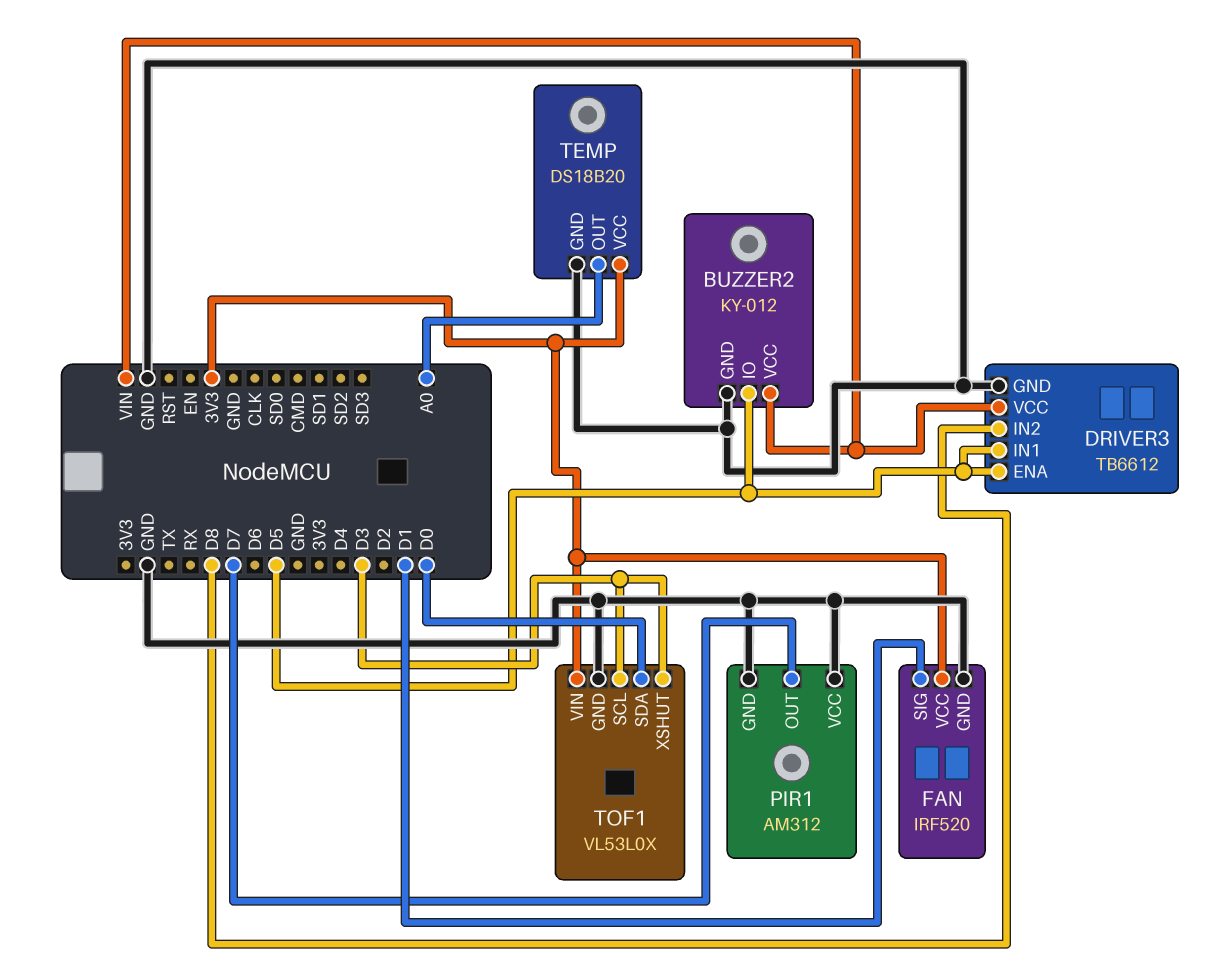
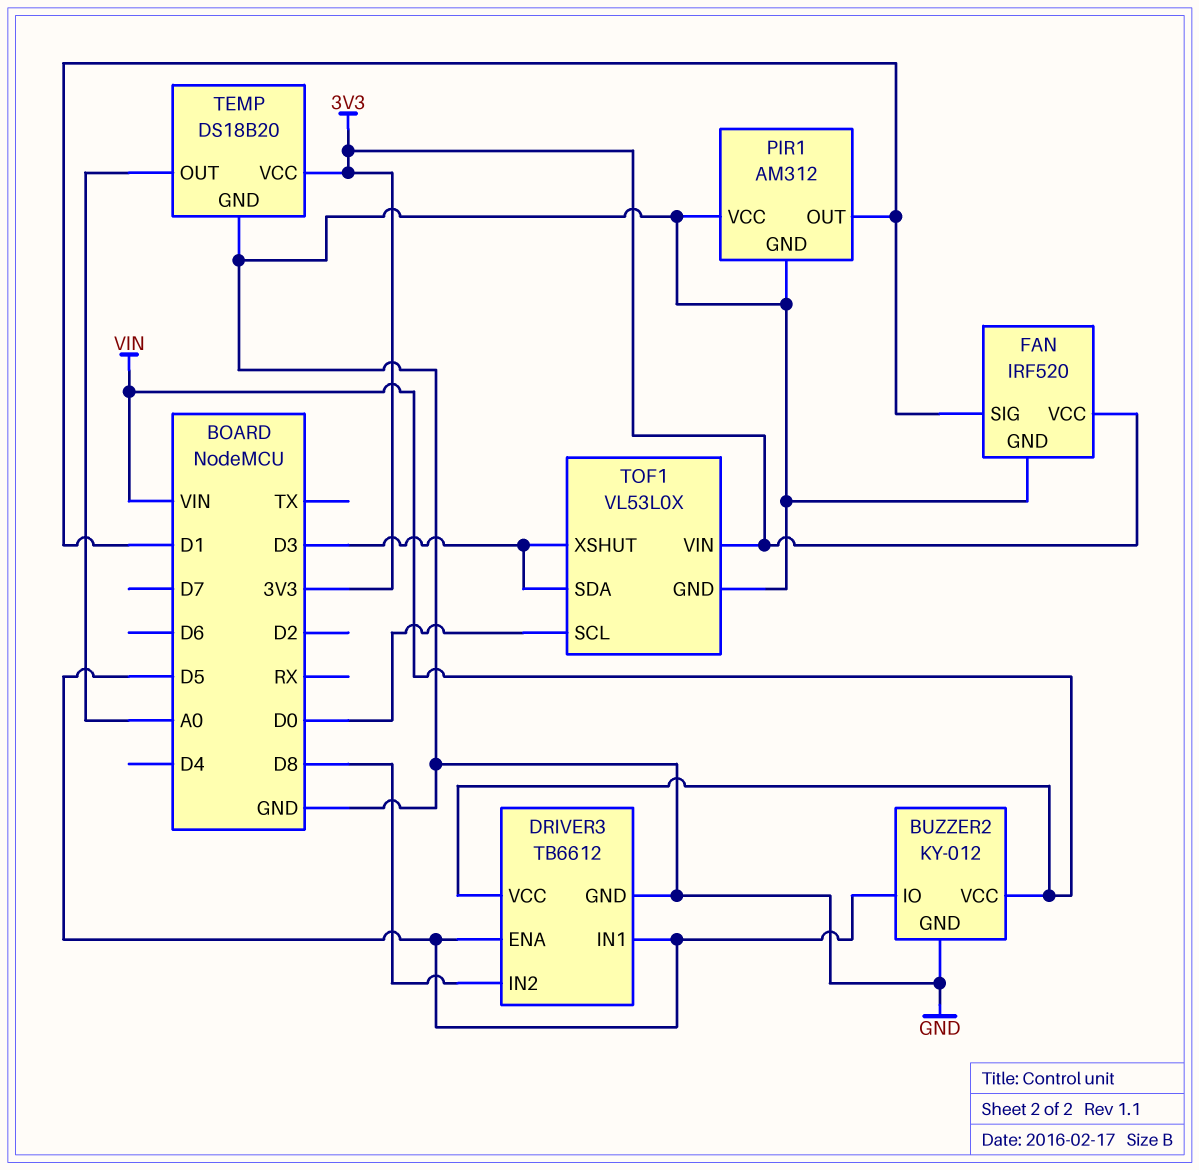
PIR1 pin OUT: D7 -> D1
TOF1 pin SCL: D3 -> D0
TOF1 pin SDA: D0 -> D3

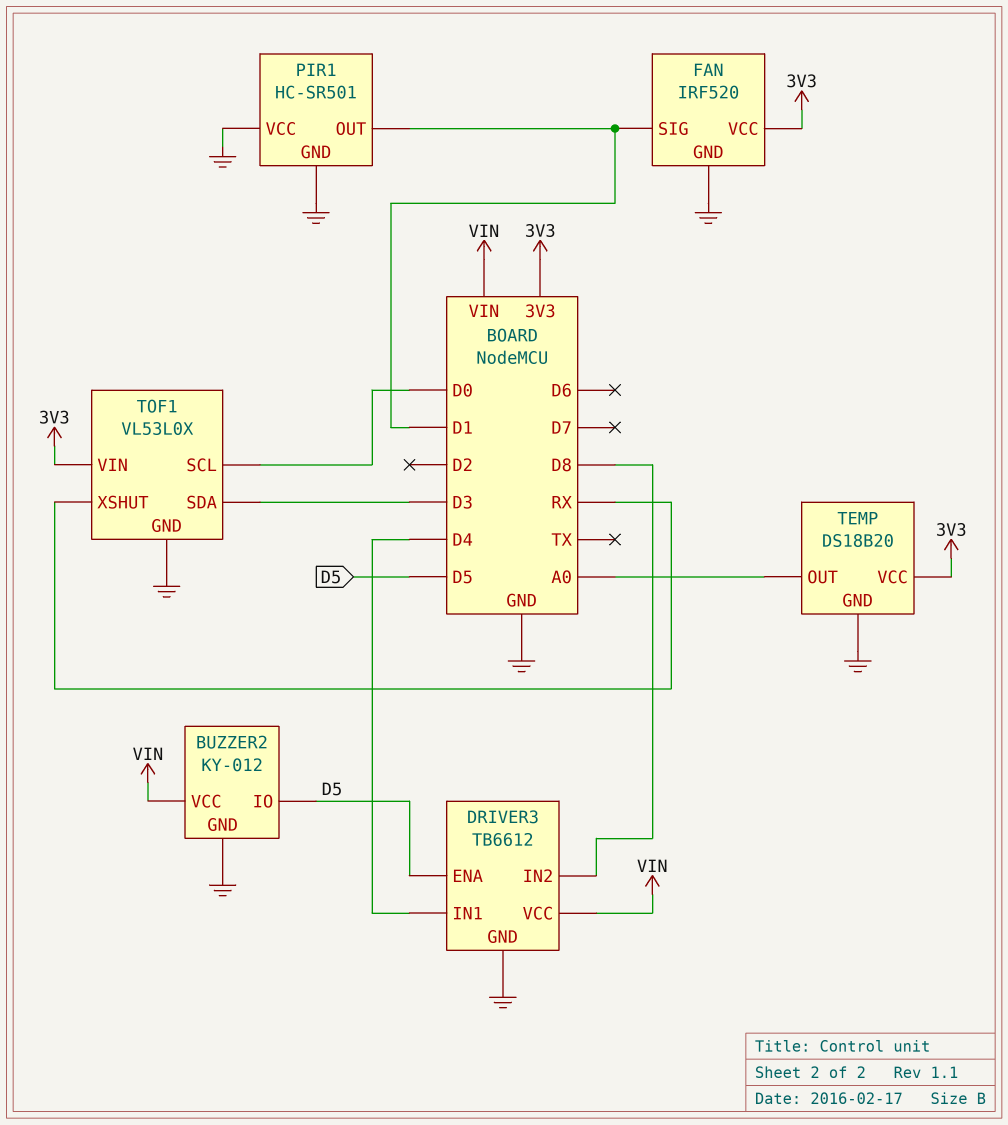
DRIVER3 pin IN1: D5 -> D4
PIR1: AM312 -> HC-SR501
TOF1 pin XSHUT: D3 -> RX

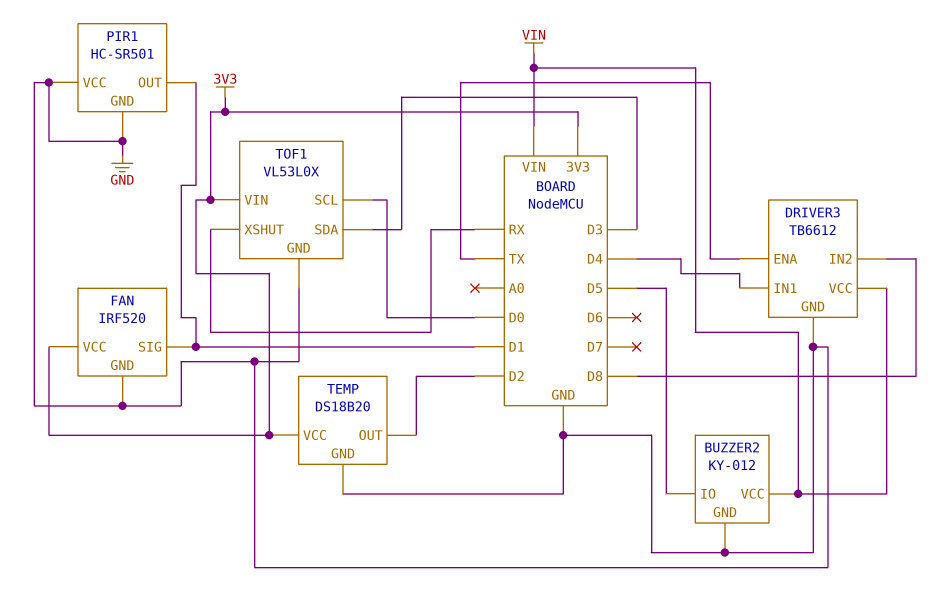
DRIVER3 pin ENA: D5 -> TX
TEMP pin OUT: A0 -> D2

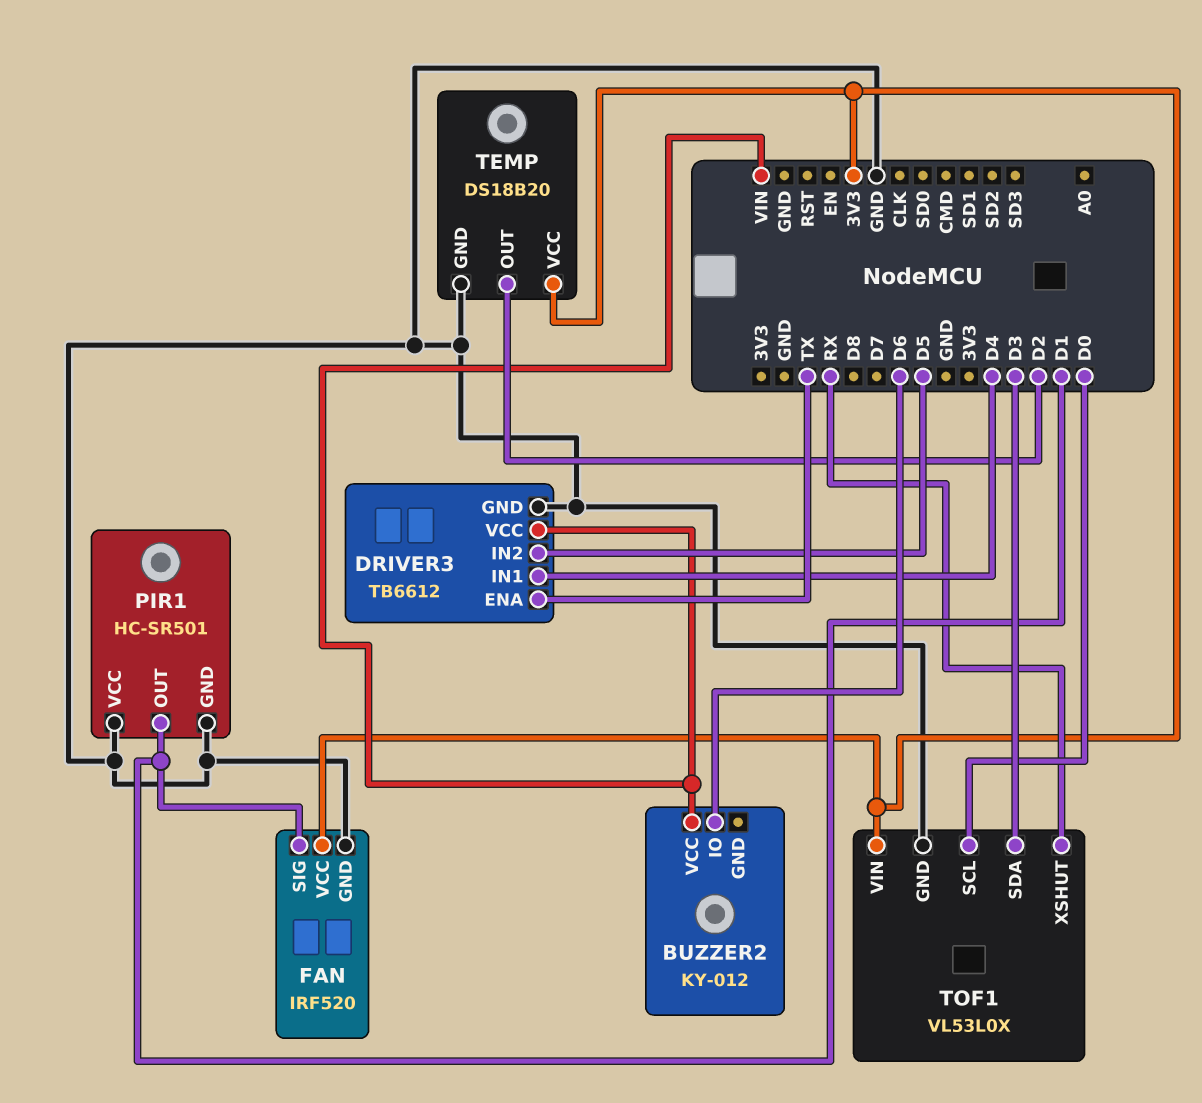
BUZZER2 pin GND: GND -> none
BUZZER2 pin IO: D5 -> D6
DRIVER3 pin IN2: D8 -> D5

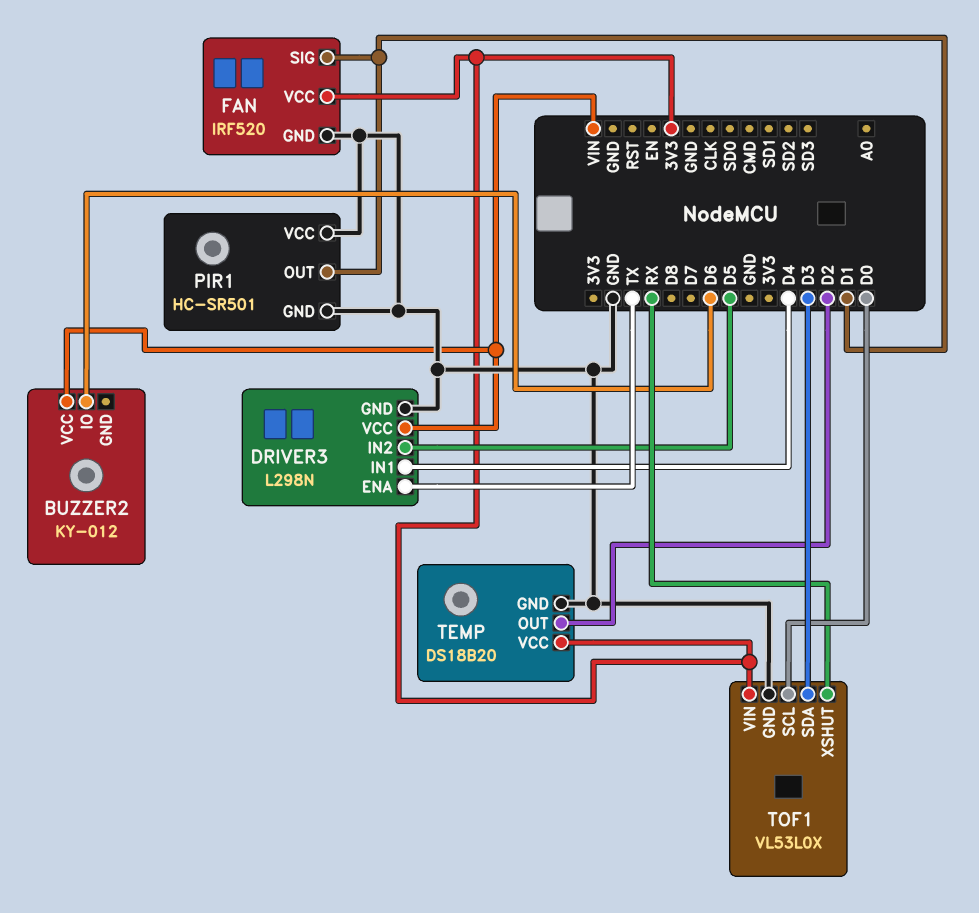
DRIVER3: TB6612 -> L298N

